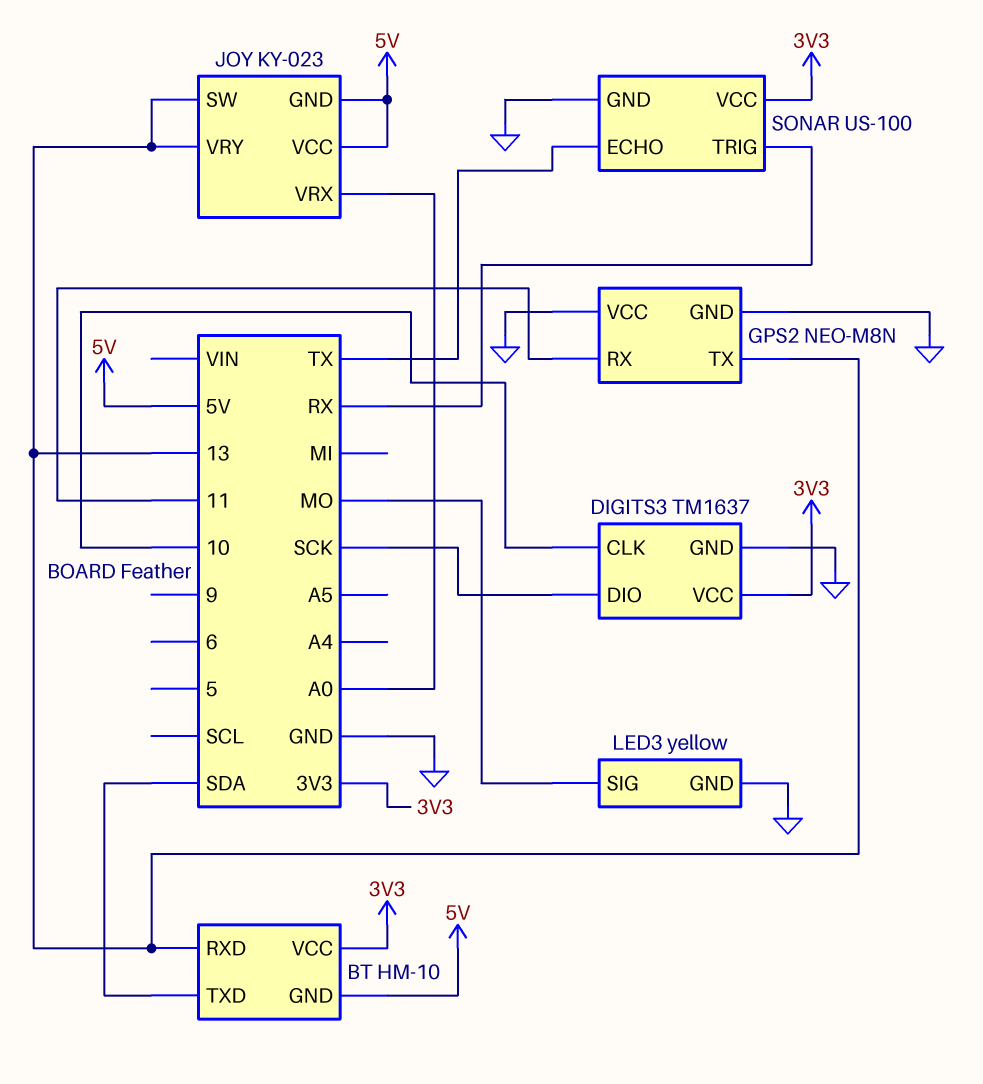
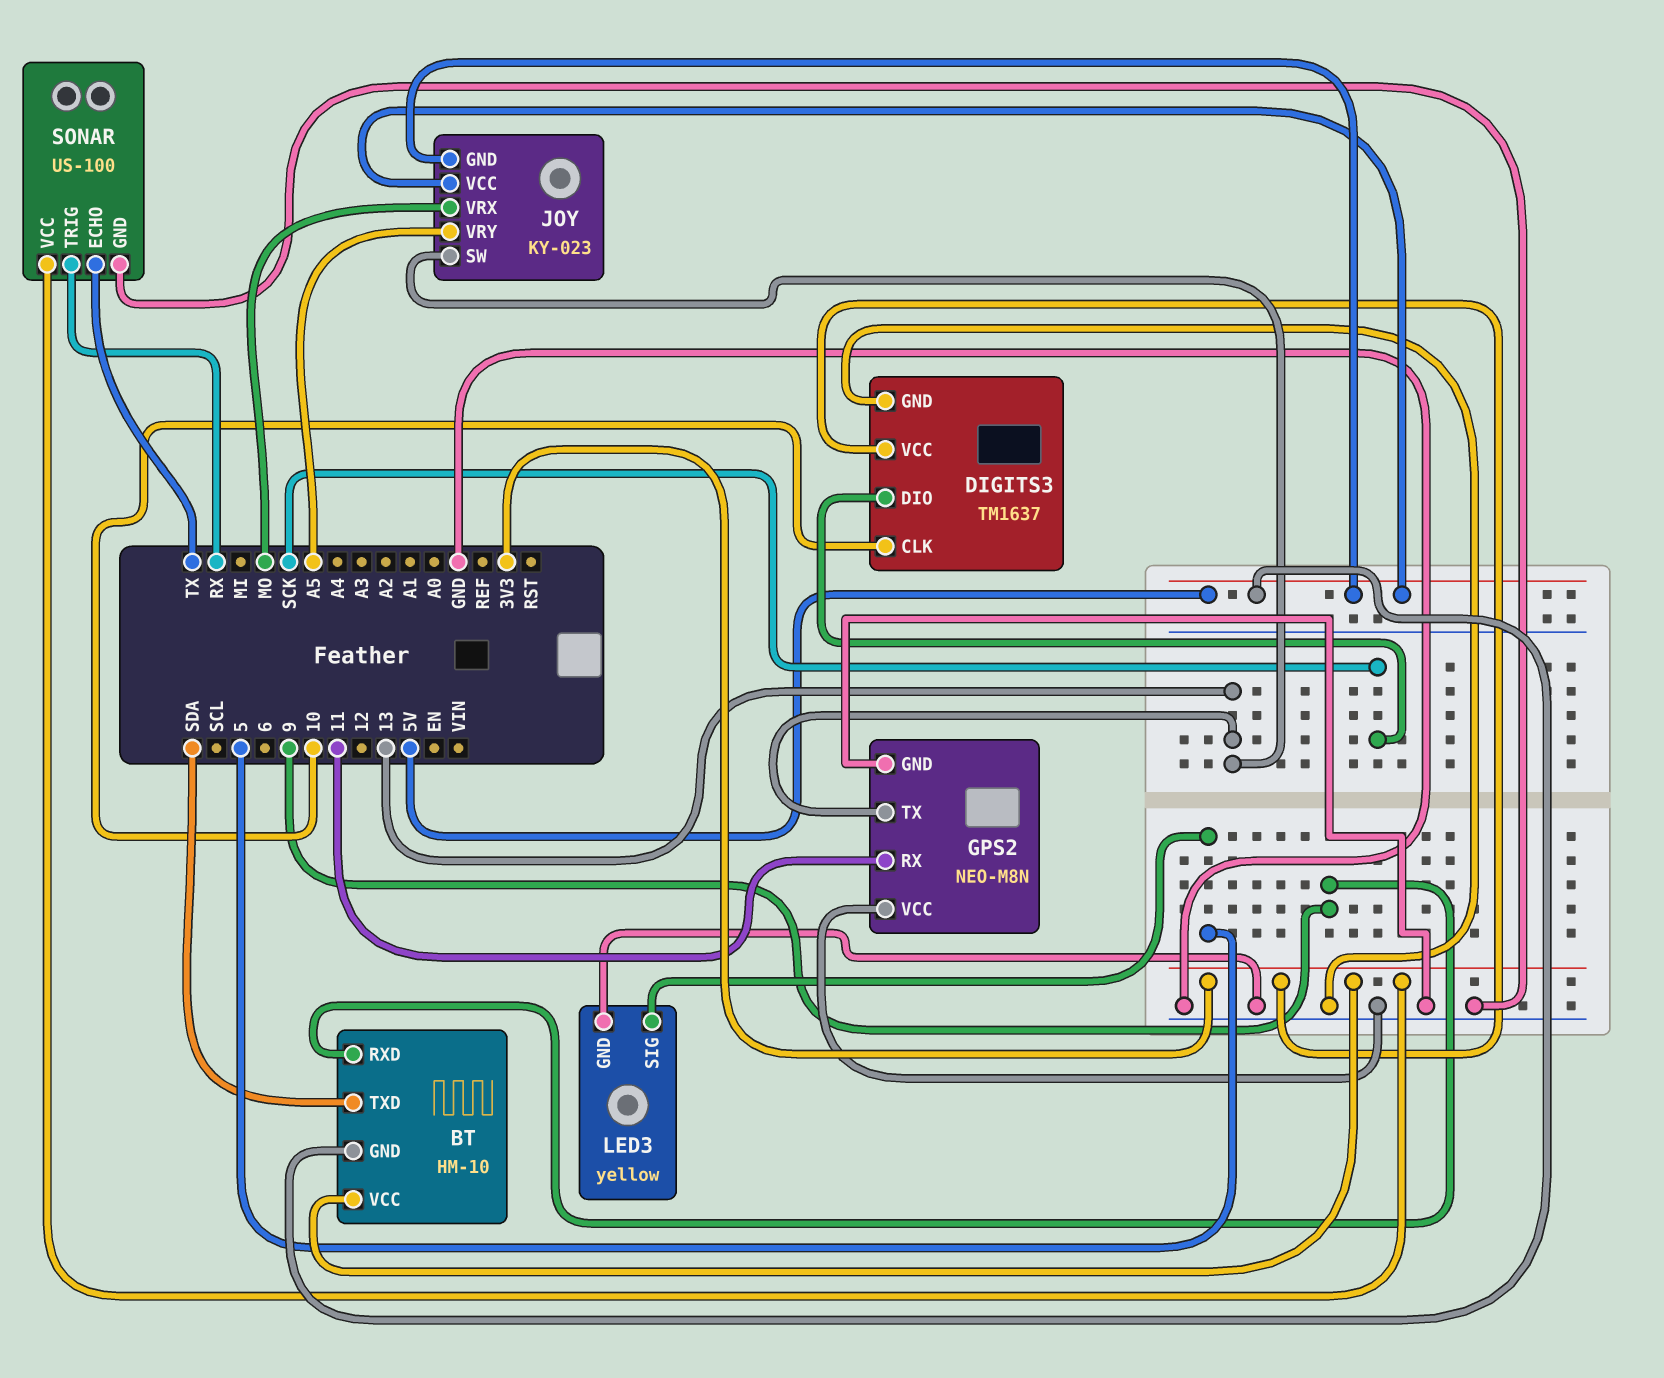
BT pin RXD: 13 -> 9
JOY pin VRX: A0 -> MO
JOY pin VRY: 13 -> A5
LED3 pin SIG: MO -> 5

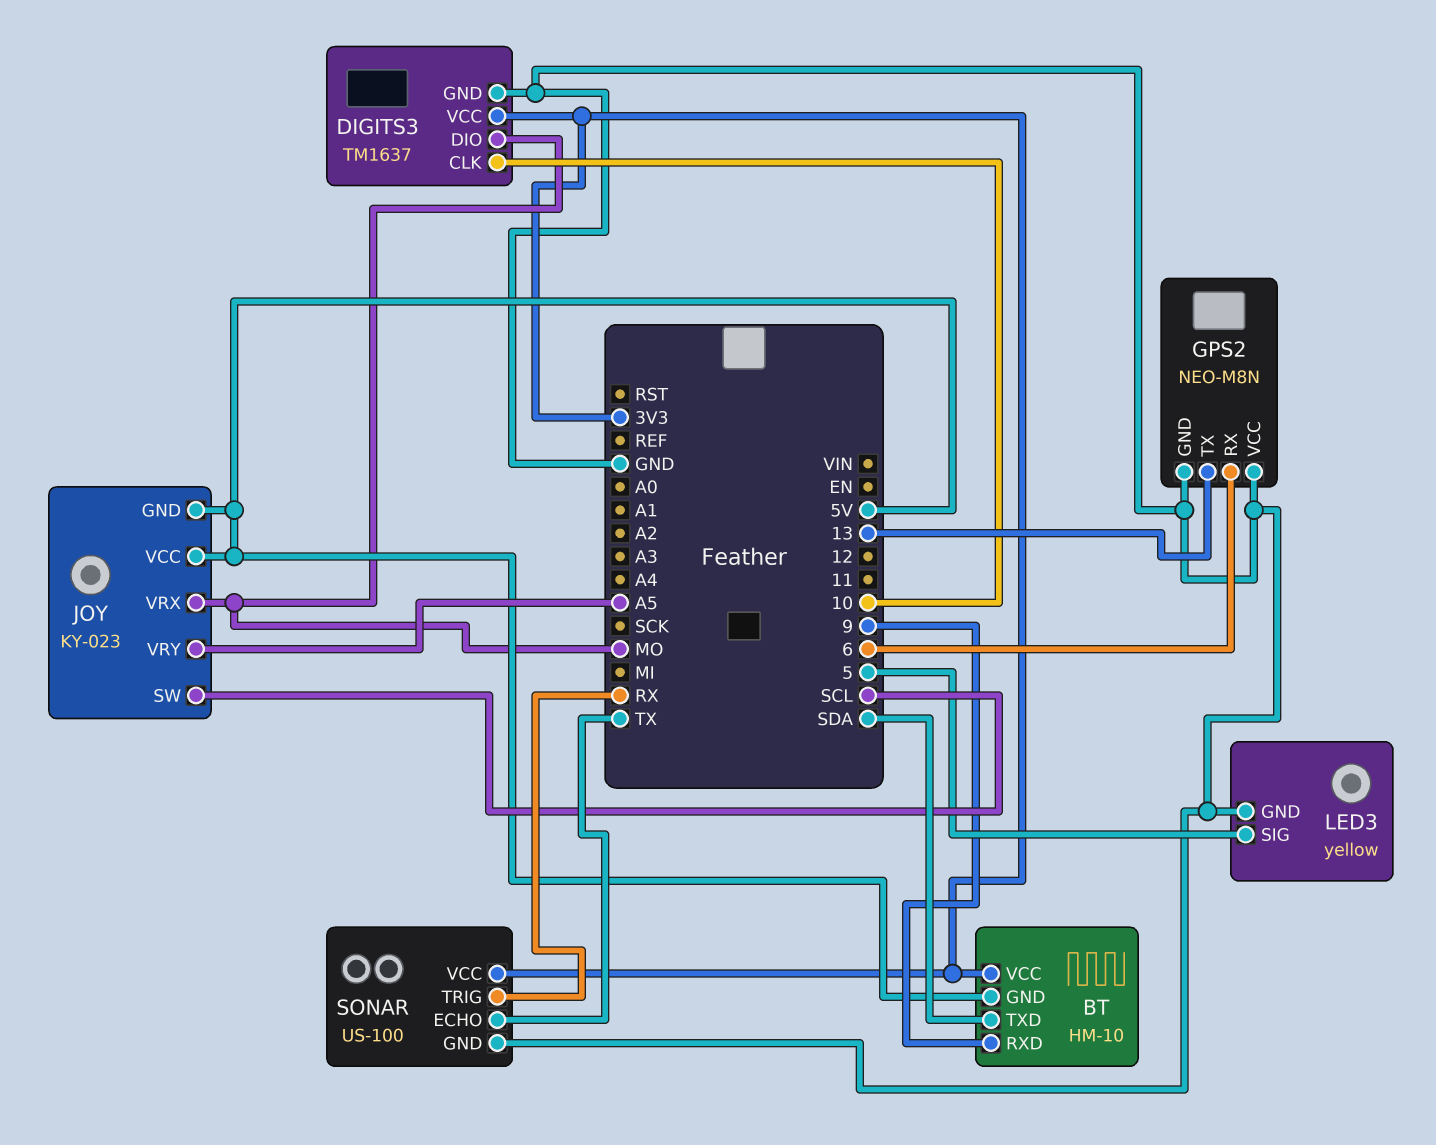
DIGITS3 pin DIO: SCK -> MO
GPS2 pin RX: 11 -> 6
JOY pin SW: 13 -> SCL

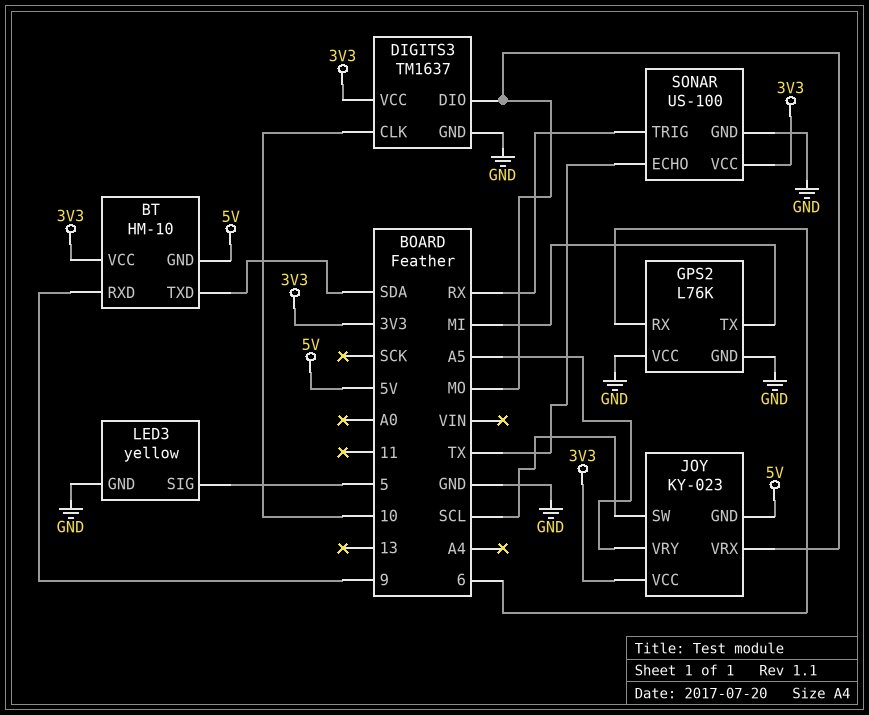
GPS2: NEO-M8N -> L76K
GPS2 pin TX: 13 -> MI
JOY pin VCC: 5V -> 3V3

